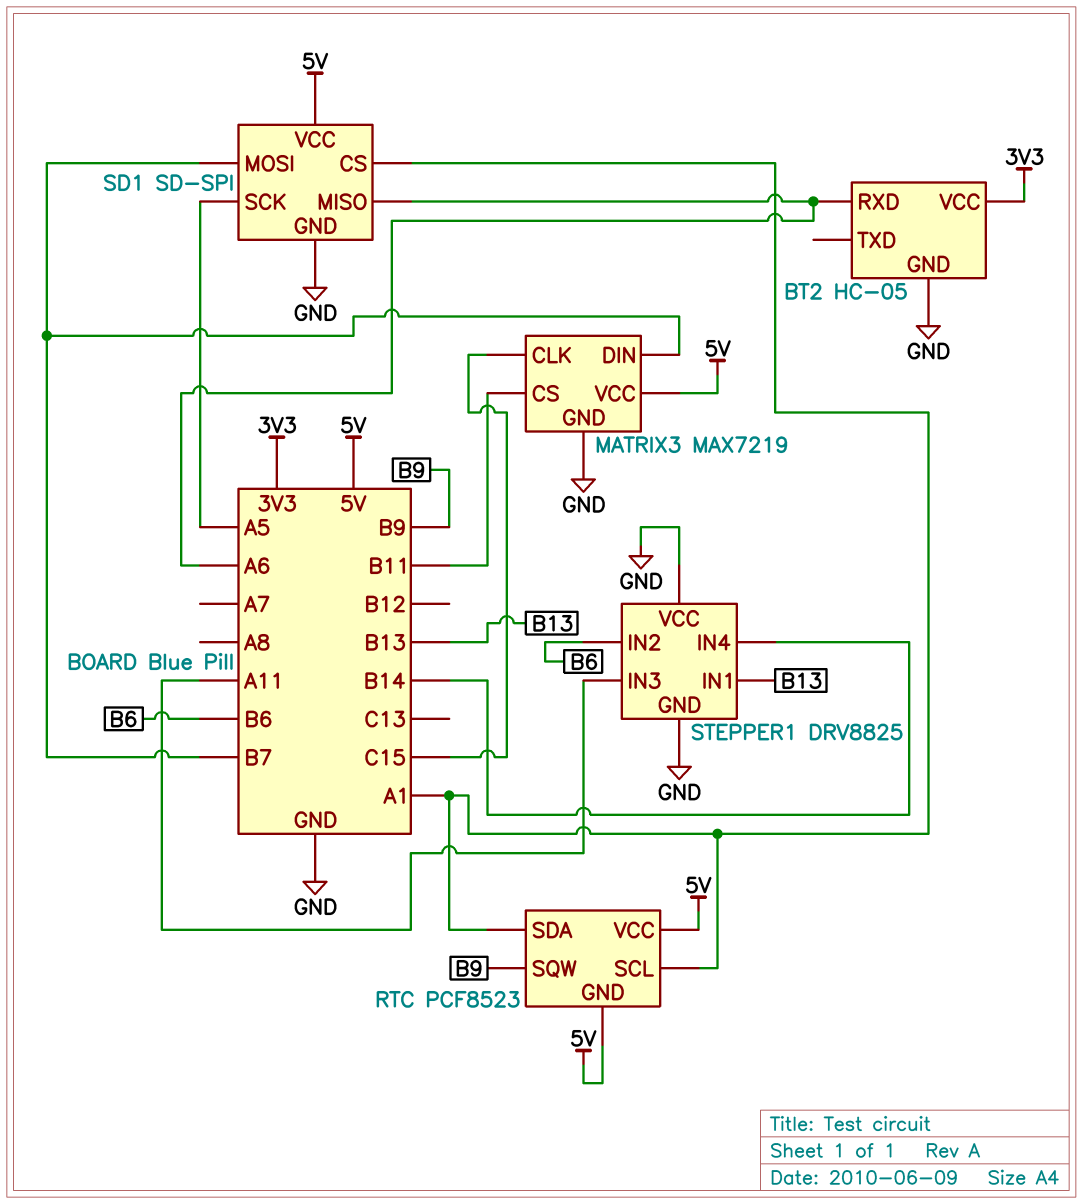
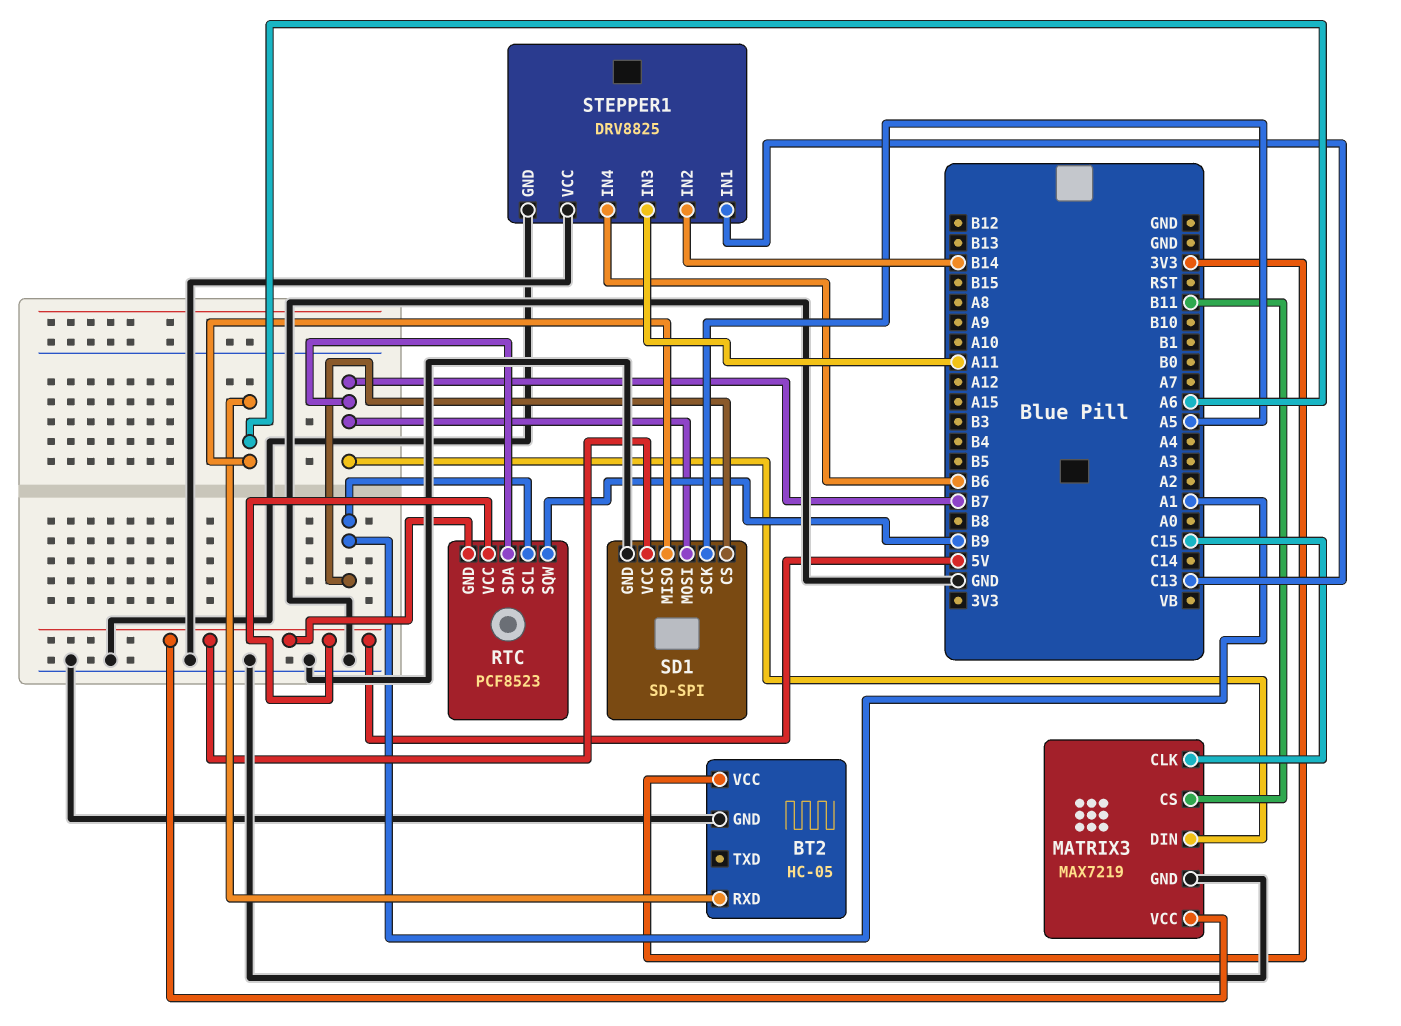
RTC pin SDA: A1 -> B7
STEPPER1 pin IN1: B13 -> C13
STEPPER1 pin IN2: B6 -> B14
STEPPER1 pin IN4: B14 -> B6

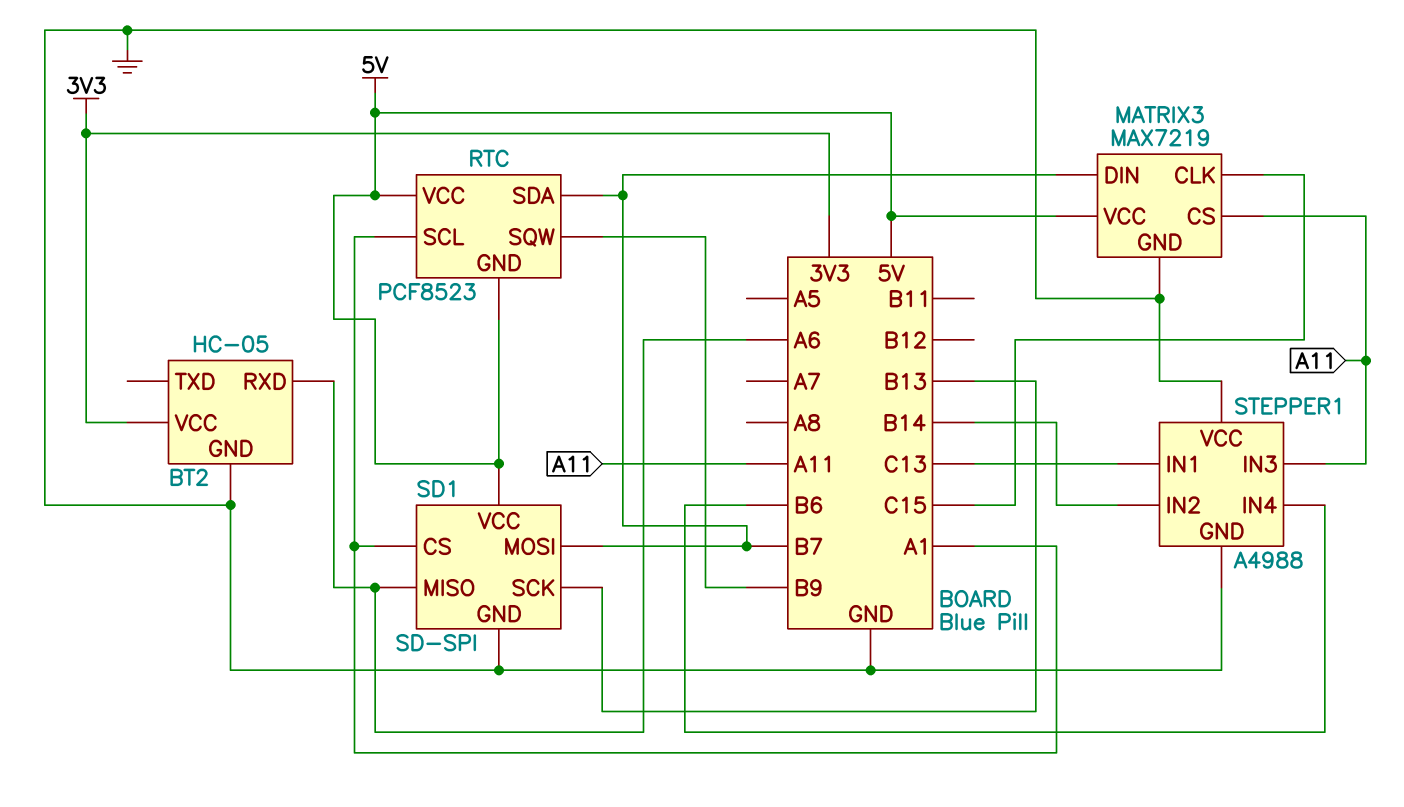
MATRIX3 pin CS: B11 -> A11
SD1 pin SCK: A5 -> B13
STEPPER1: DRV8825 -> A4988

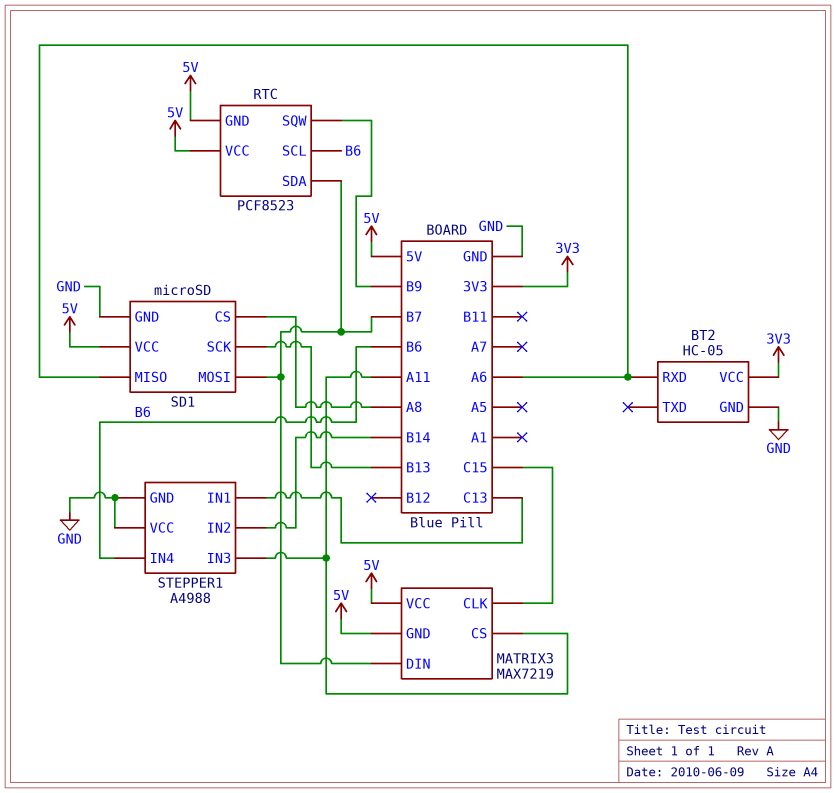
MATRIX3 pin GND: GND -> 5V
RTC pin SCL: A1 -> B6
SD1: SD-SPI -> microSD
SD1 pin CS: A1 -> A8

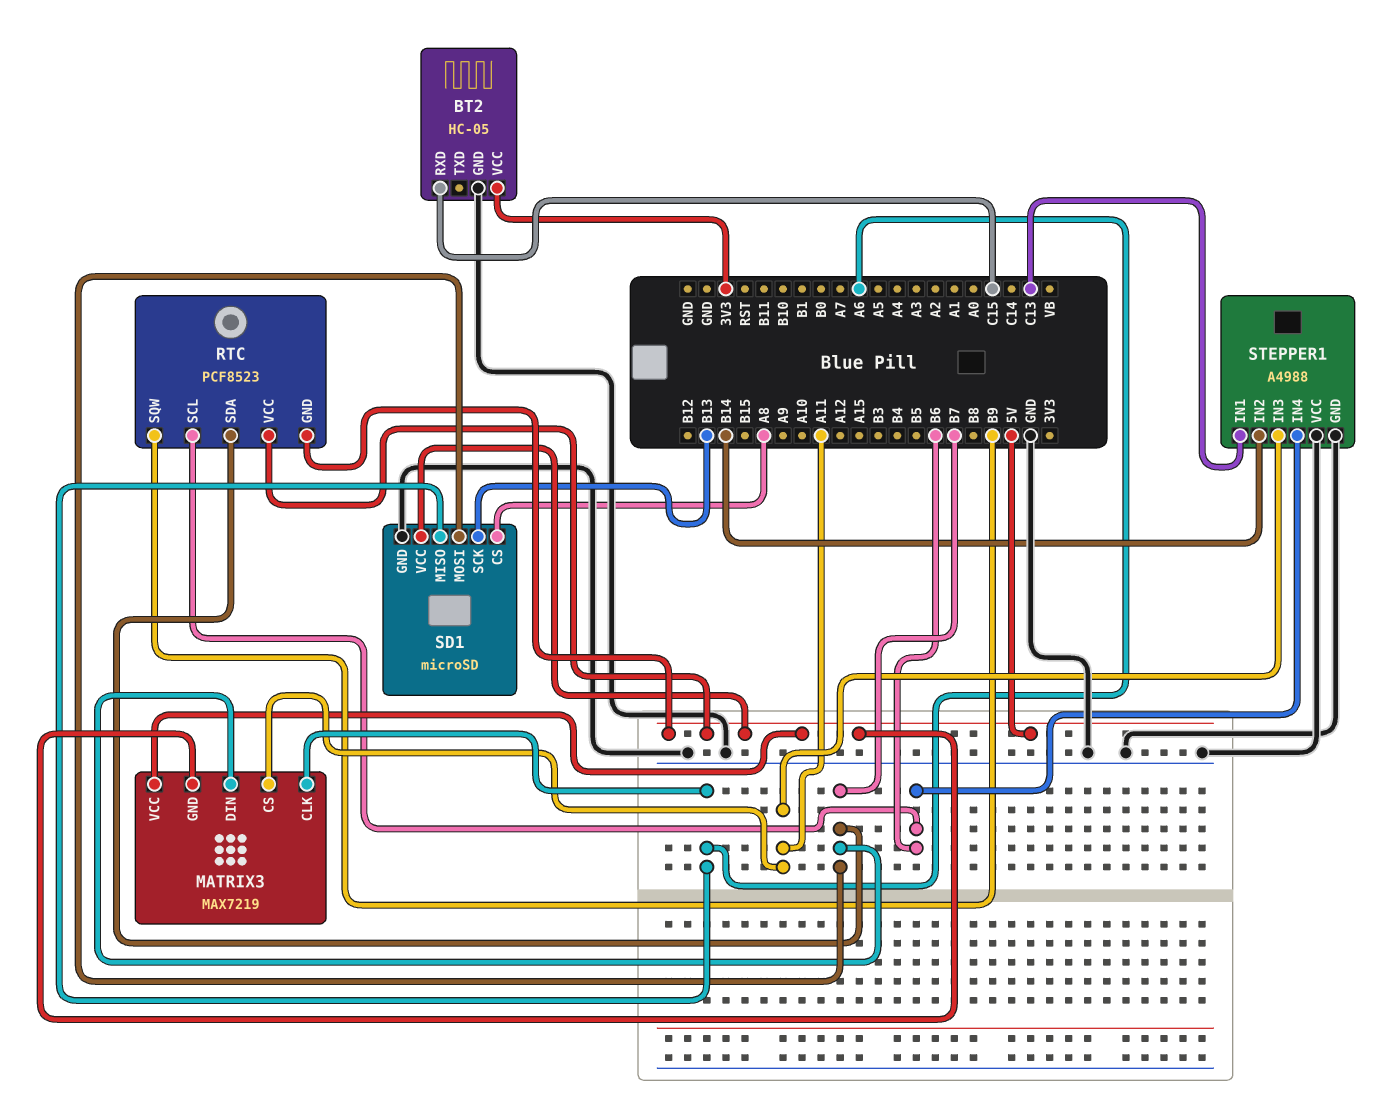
BT2 pin RXD: A6 -> C15
MATRIX3 pin CLK: C15 -> A6

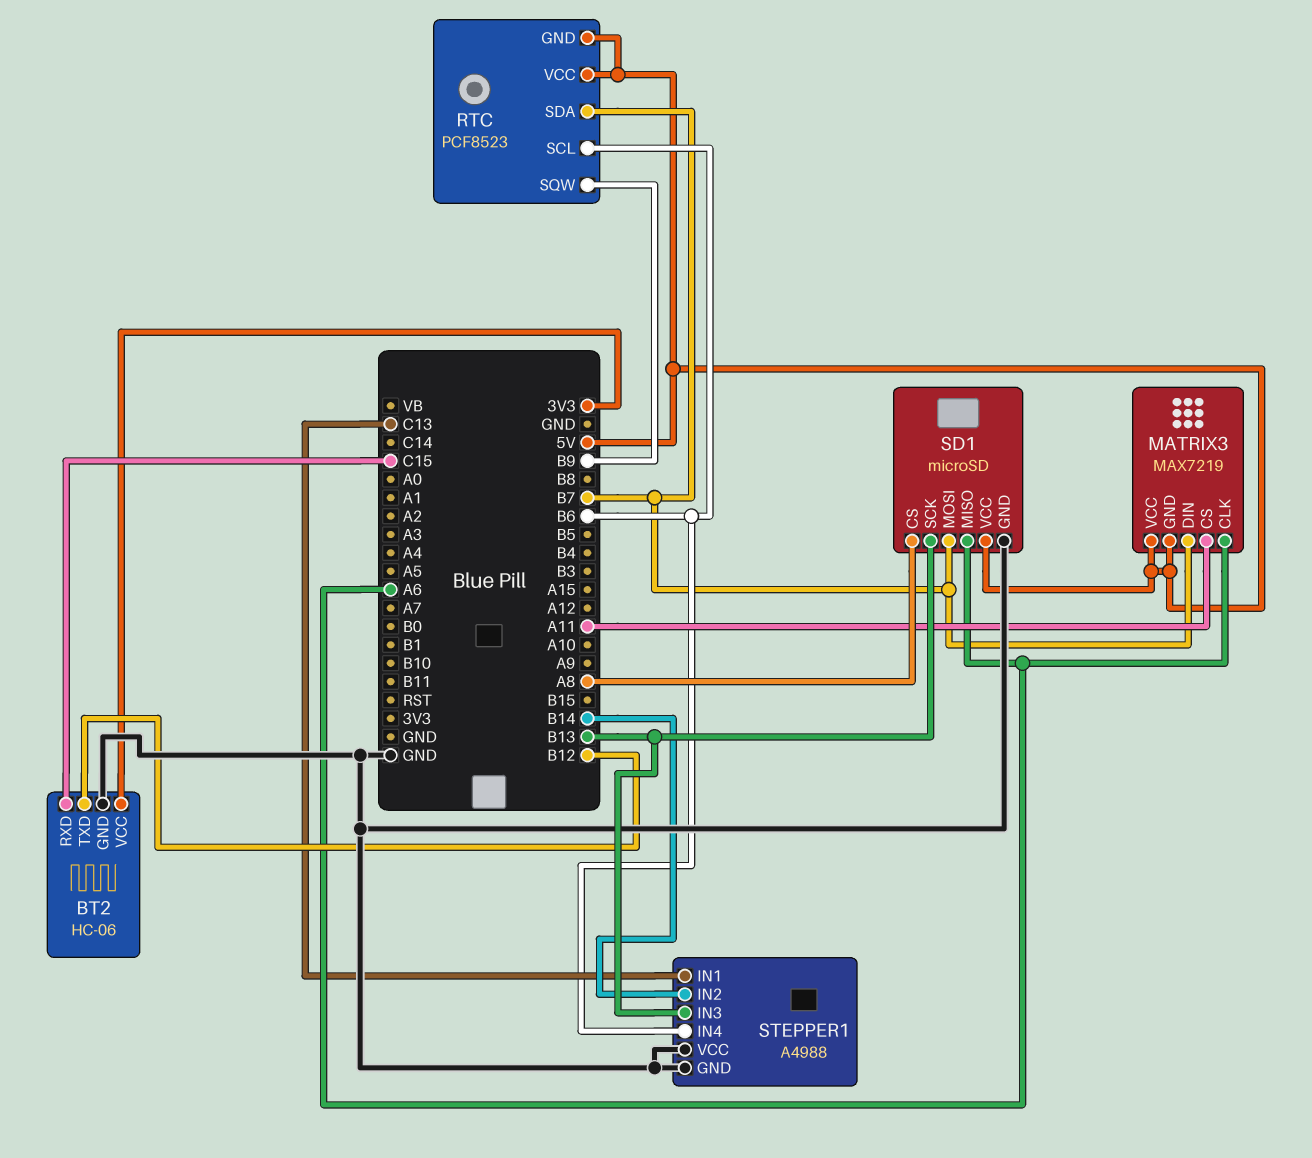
BT2: HC-05 -> HC-06
BT2 pin TXD: none -> B12
STEPPER1 pin IN3: A11 -> B13

